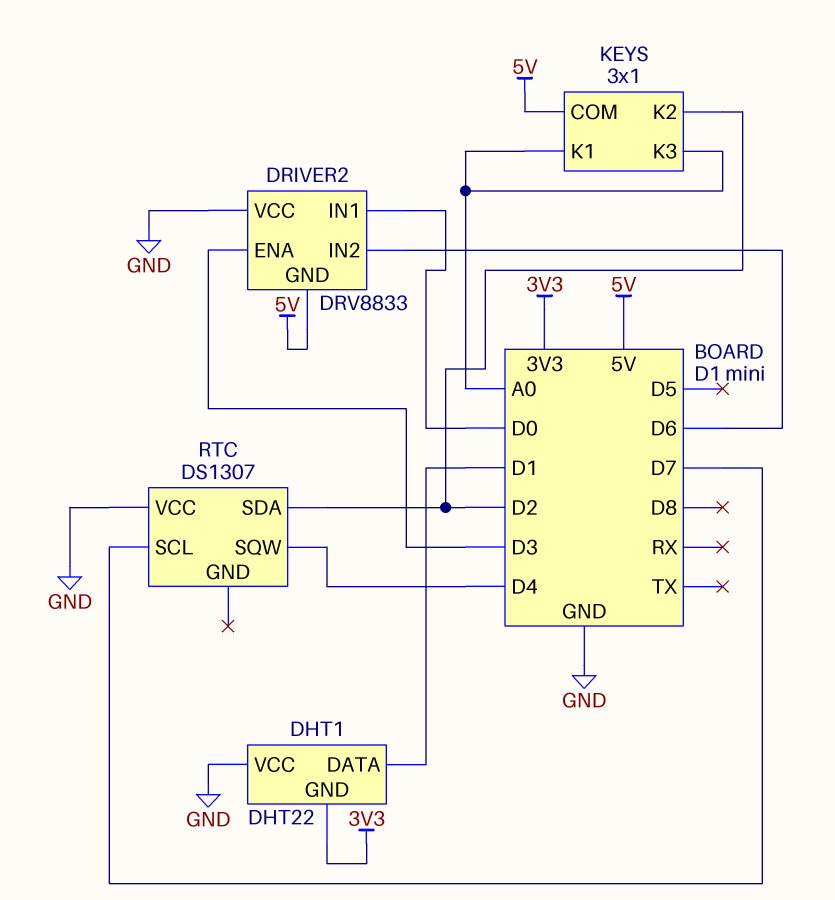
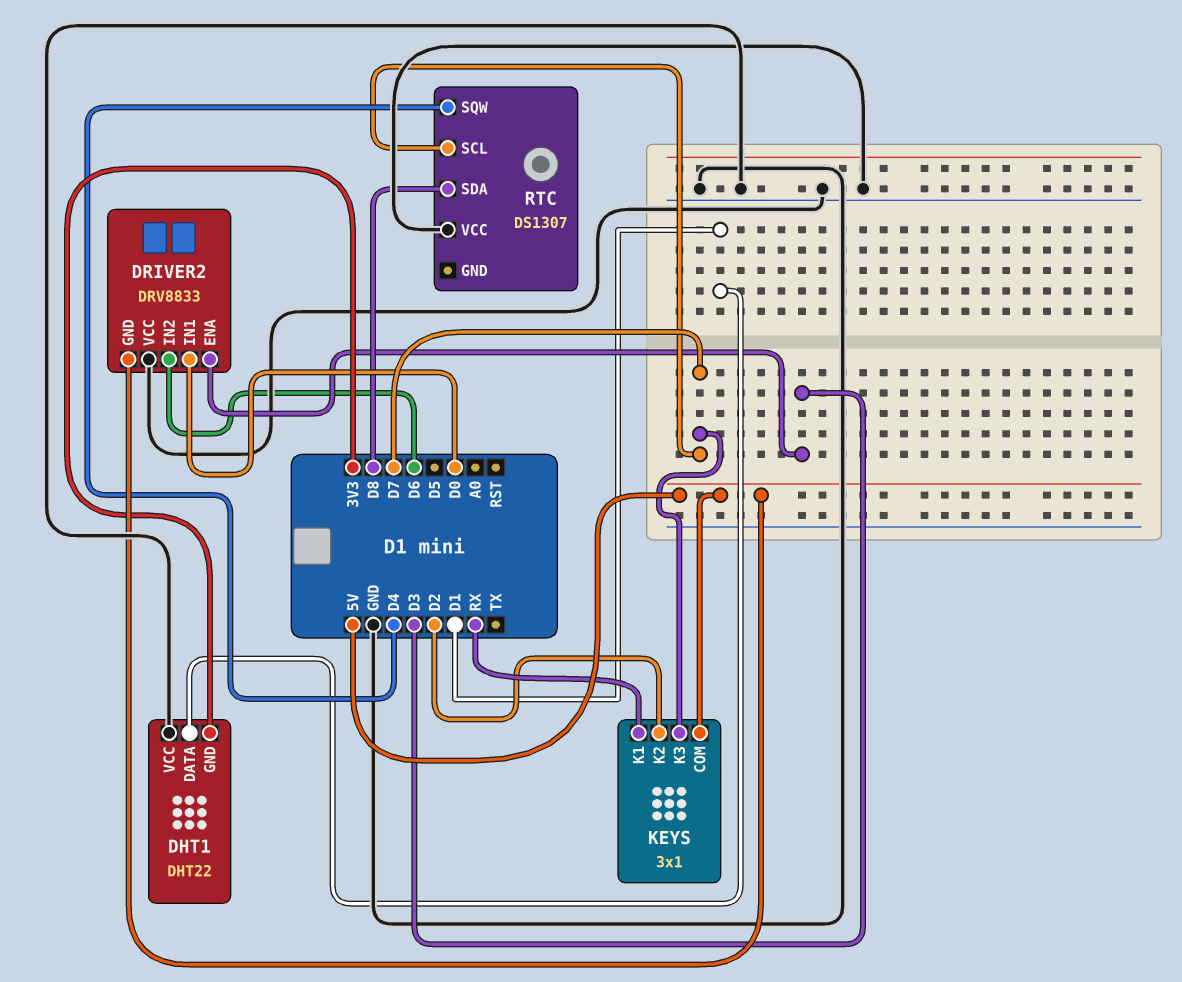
KEYS pin K1: A0 -> RX
KEYS pin K3: A0 -> D7
RTC pin SDA: D2 -> D8

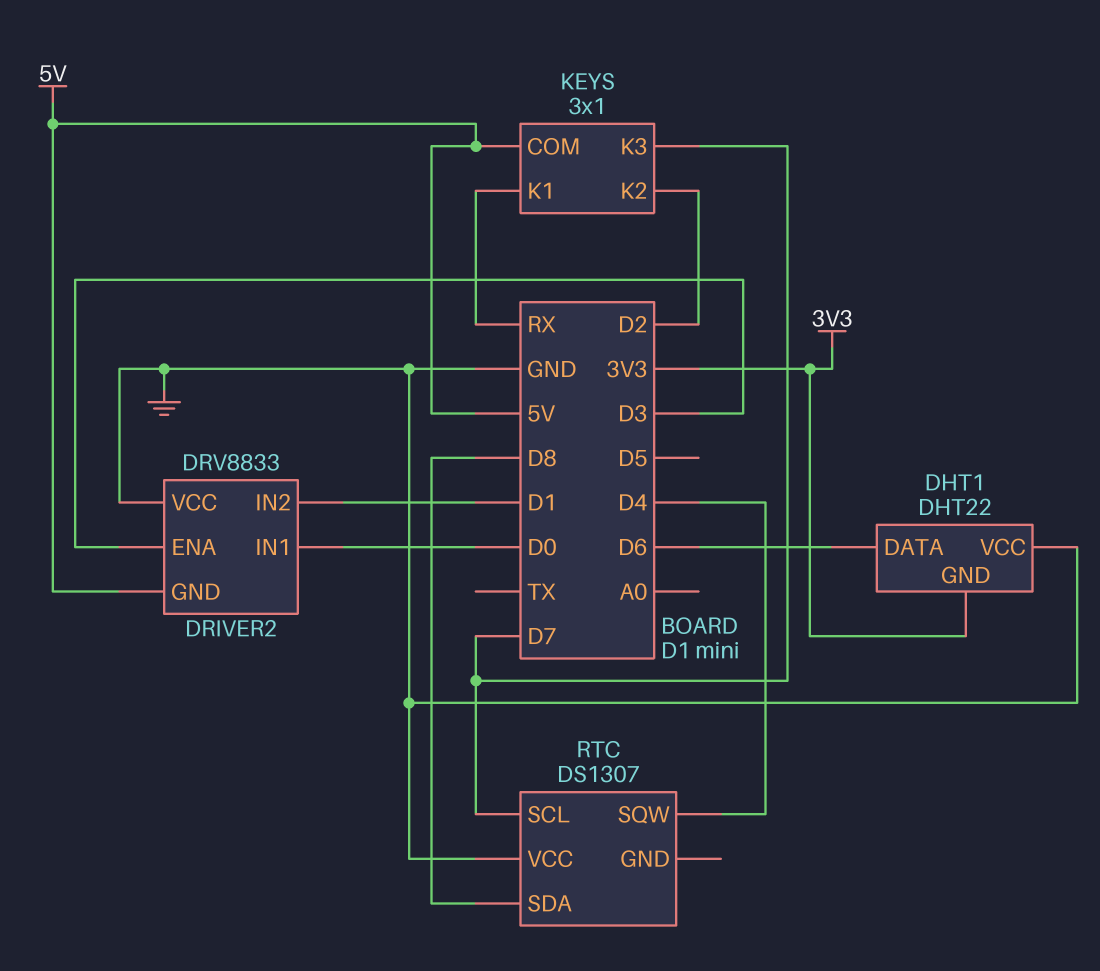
DHT1 pin DATA: D1 -> D6
DRIVER2 pin IN2: D6 -> D1

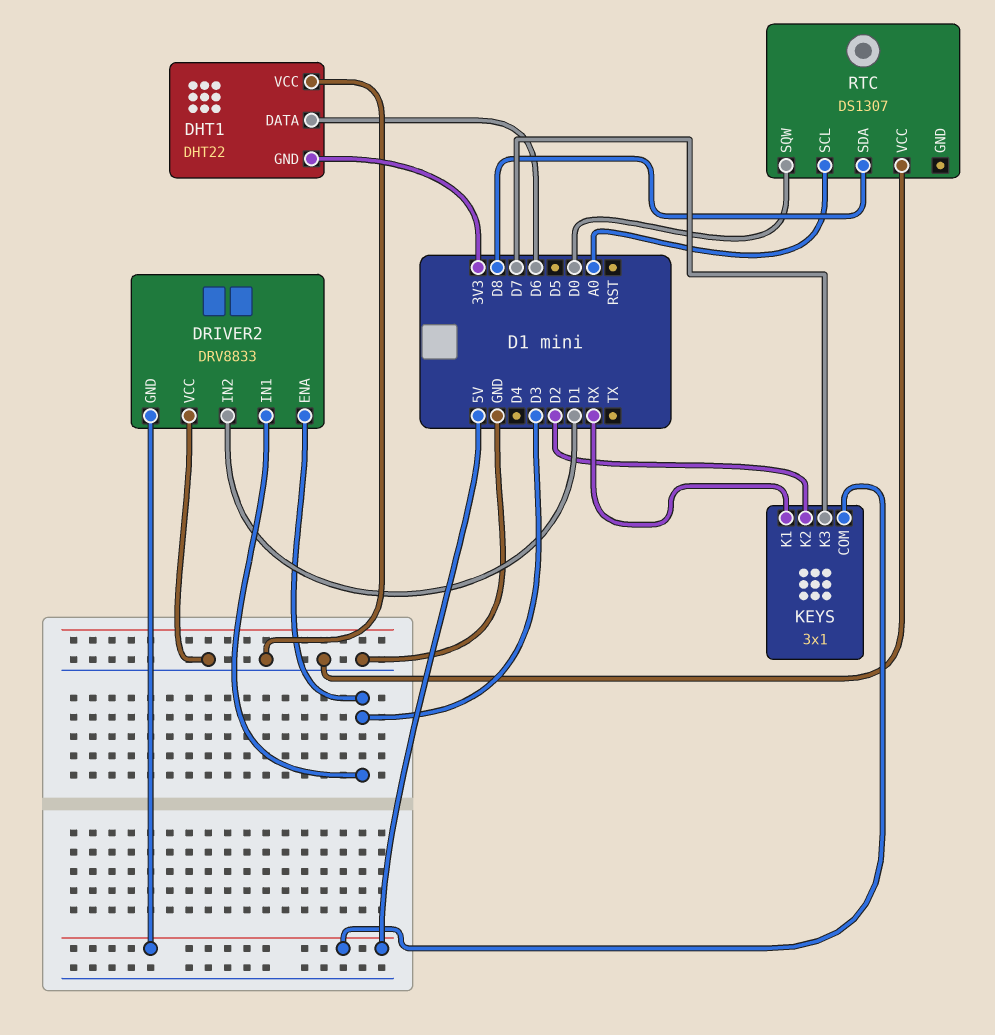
DRIVER2 pin IN1: D0 -> D3
RTC pin SCL: D7 -> A0
RTC pin SQW: D4 -> D0

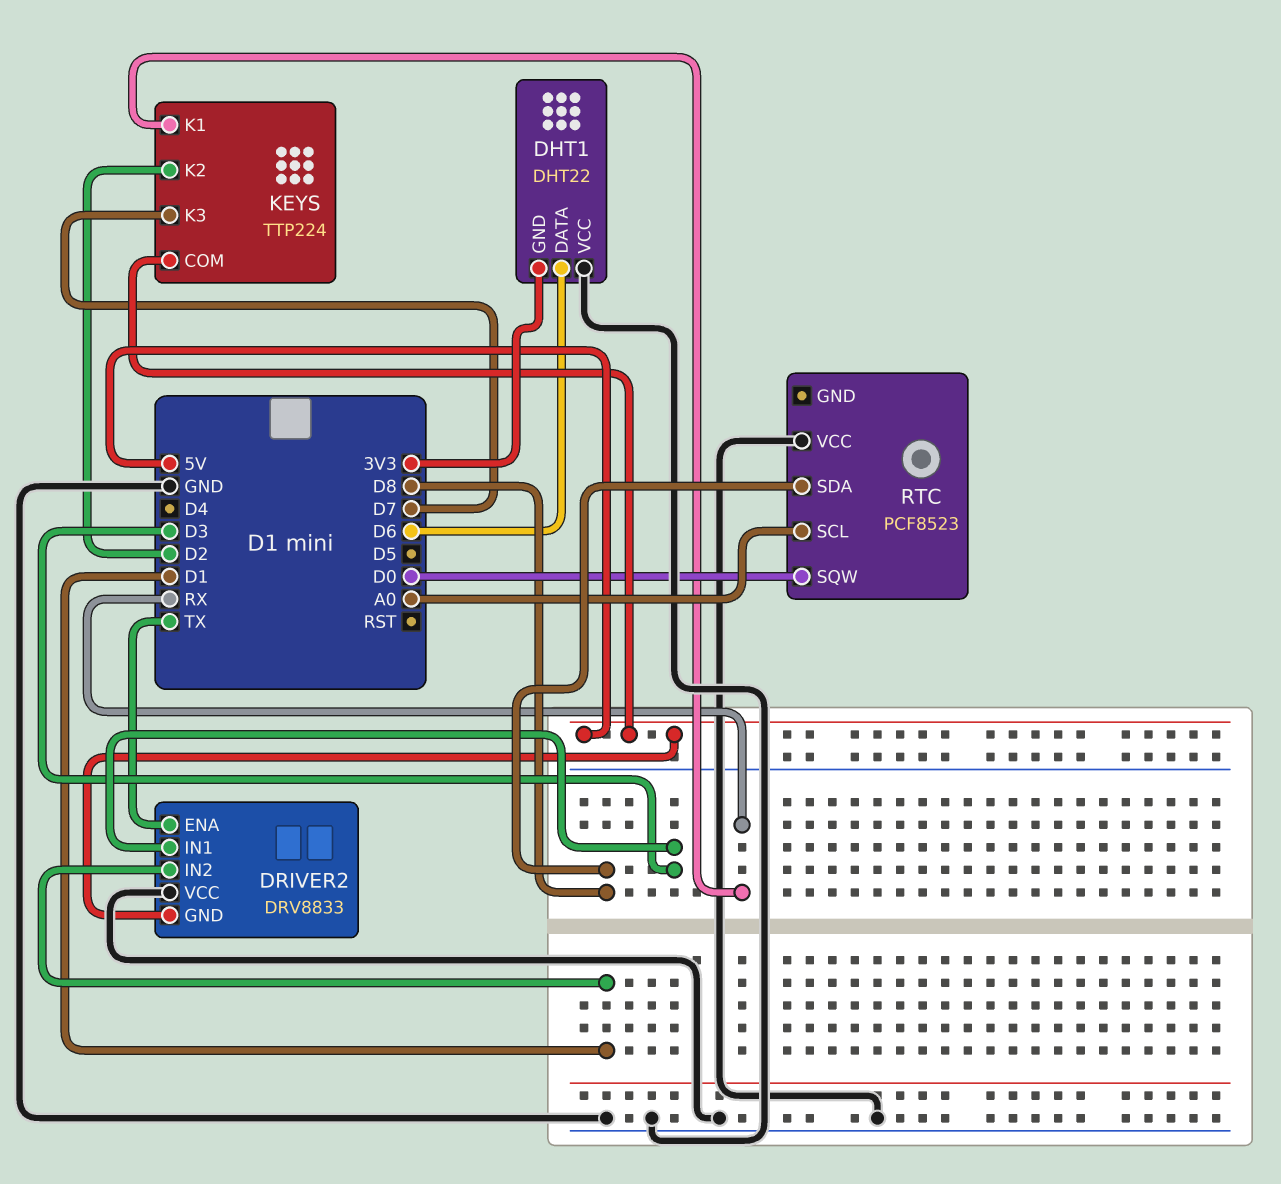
DRIVER2 pin ENA: D3 -> TX
KEYS: 3x1 -> TTP224
RTC: DS1307 -> PCF8523

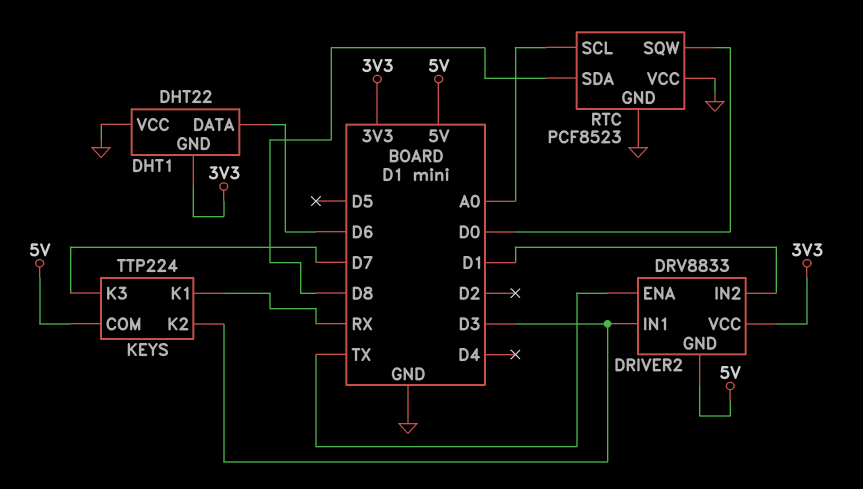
DRIVER2 pin VCC: GND -> 3V3
KEYS pin K2: D2 -> D3
RTC pin GND: none -> GND

